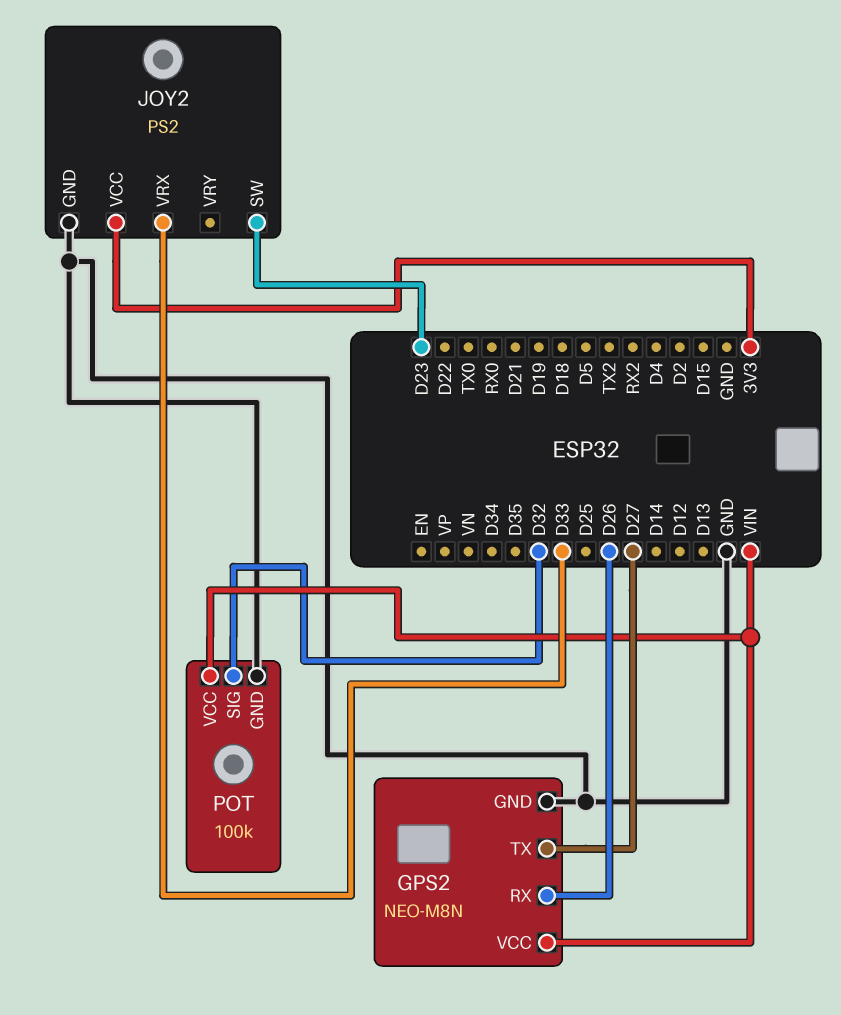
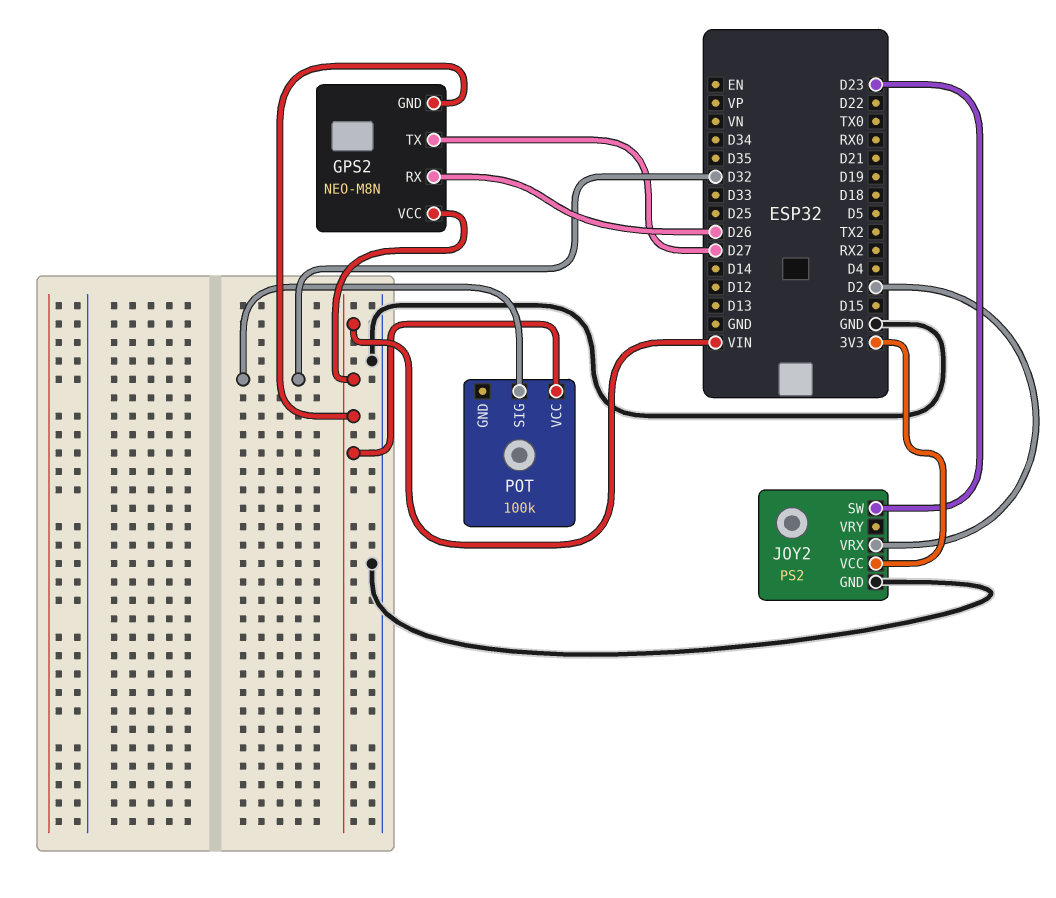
GPS2 pin GND: GND -> VIN
JOY2 pin VRX: D33 -> D2
POT pin GND: GND -> none

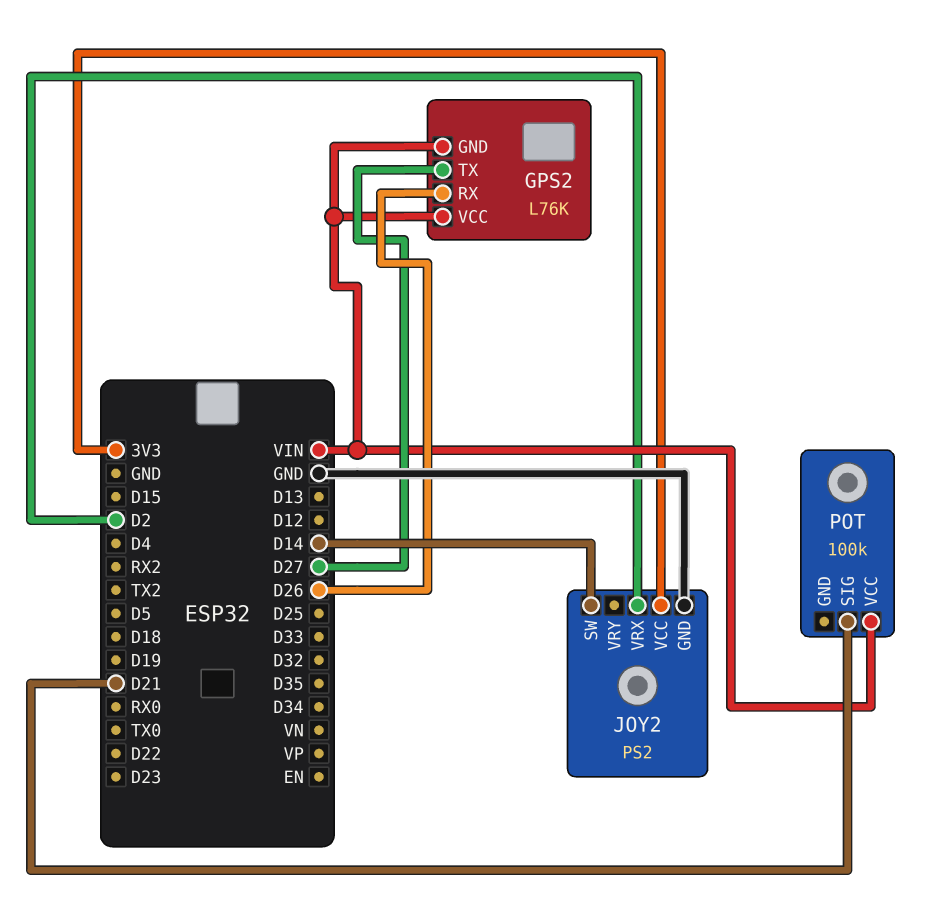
GPS2: NEO-M8N -> L76K
JOY2 pin SW: D23 -> D14
POT pin SIG: D32 -> D21

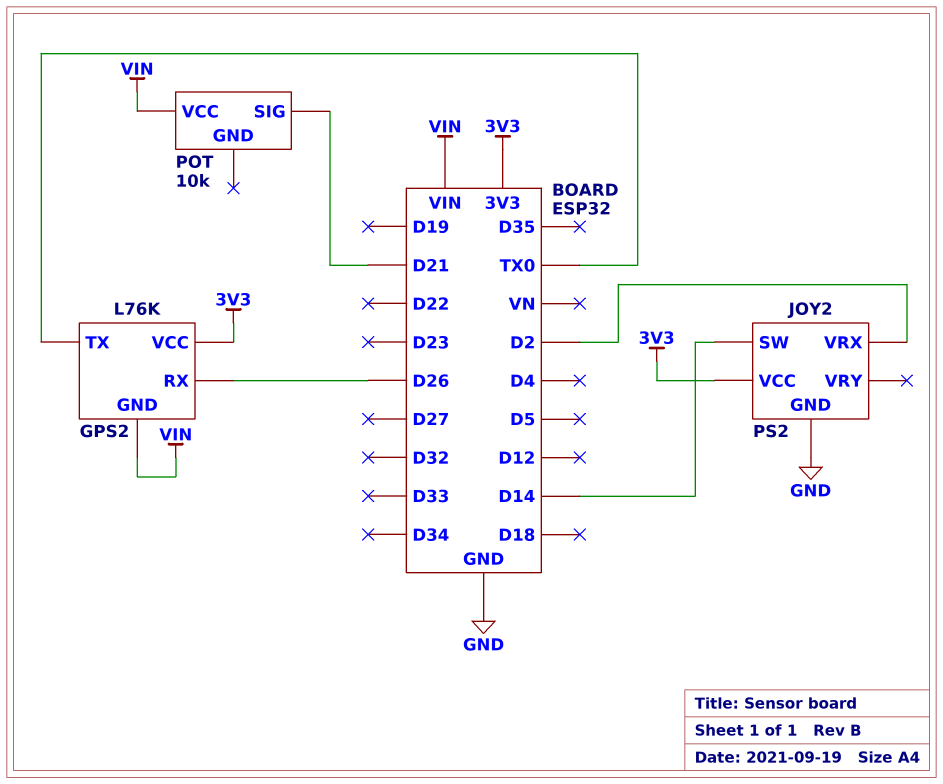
GPS2 pin TX: D27 -> TX0
GPS2 pin VCC: VIN -> 3V3
POT: 100k -> 10k

